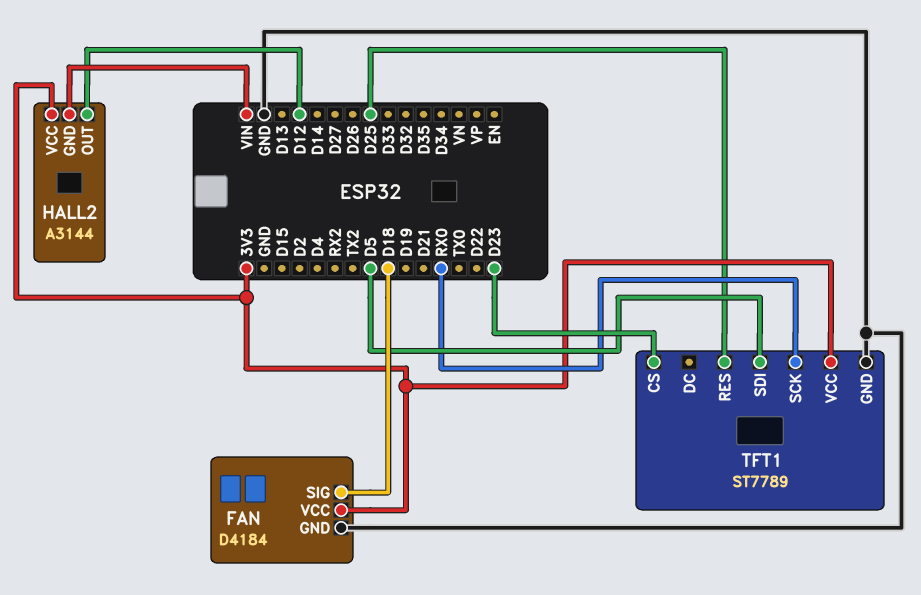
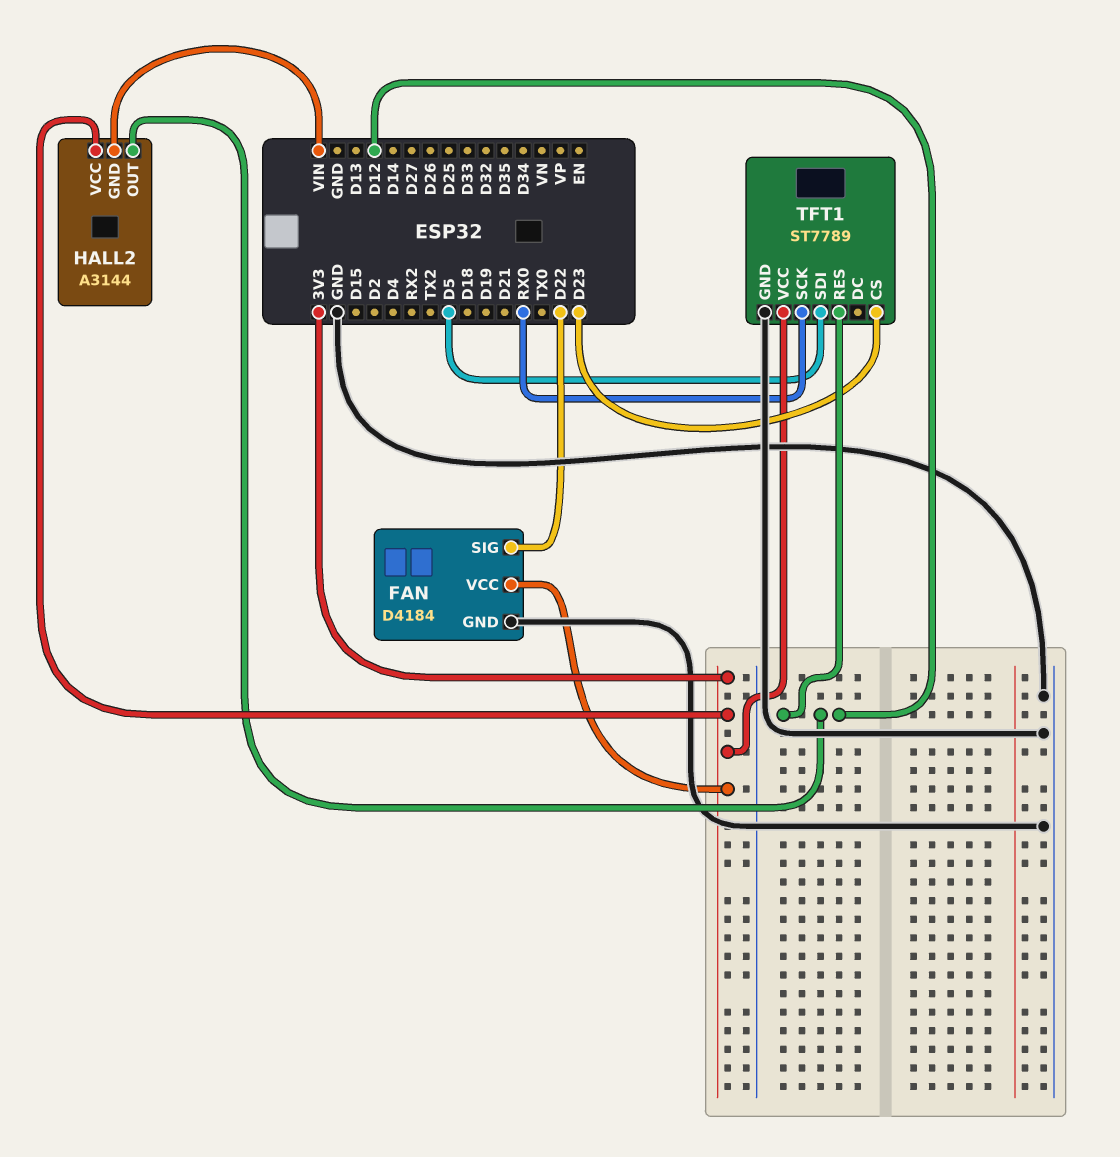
FAN pin SIG: D18 -> D22
TFT1 pin RES: D25 -> D12

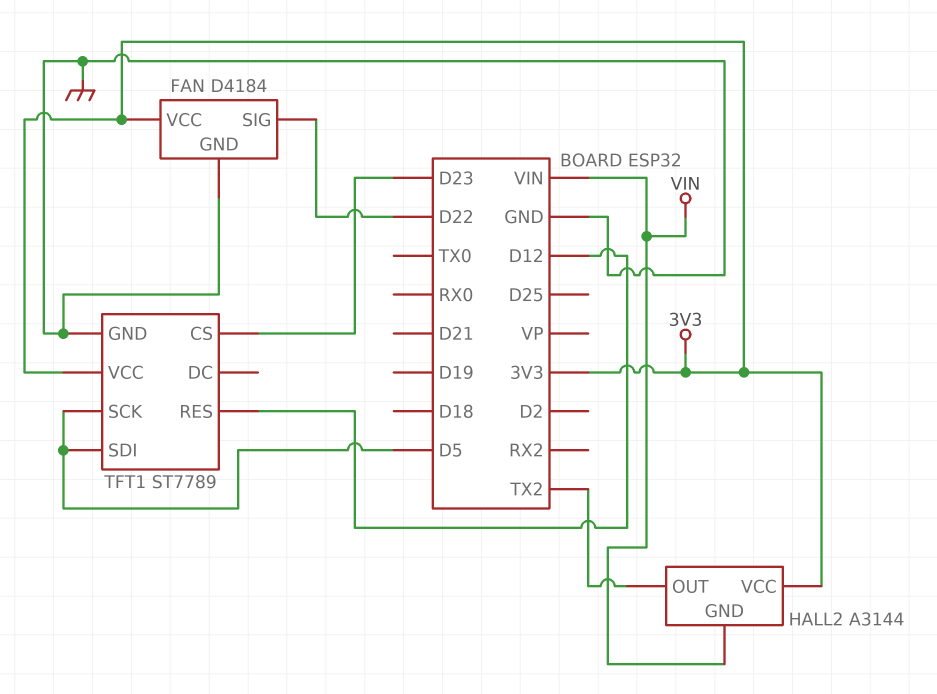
HALL2 pin OUT: D12 -> TX2
TFT1 pin SCK: RX0 -> D5

